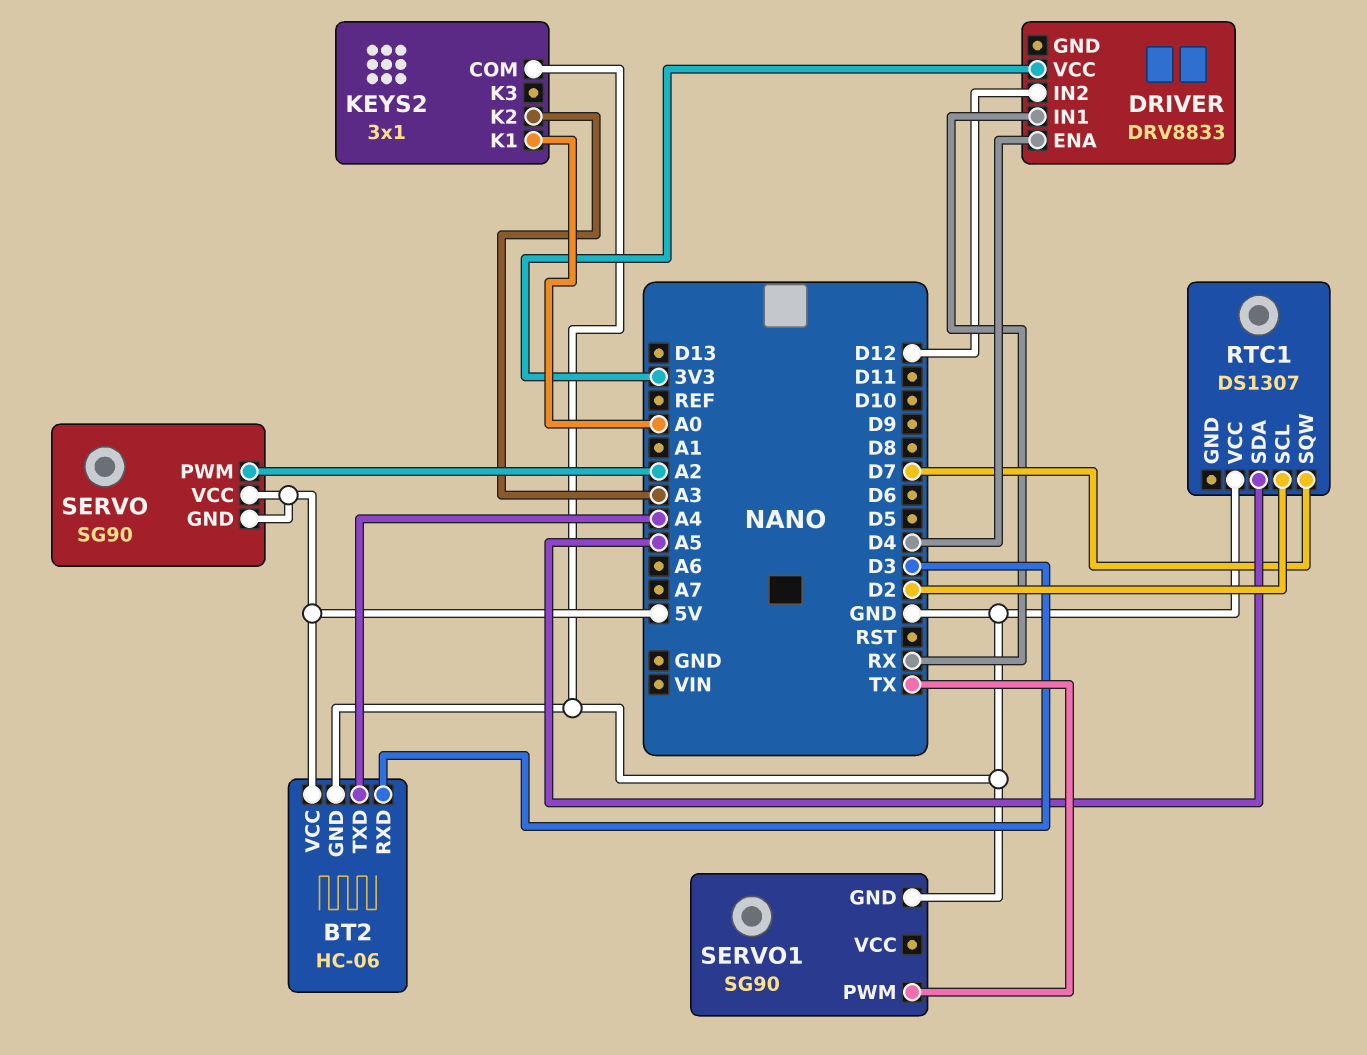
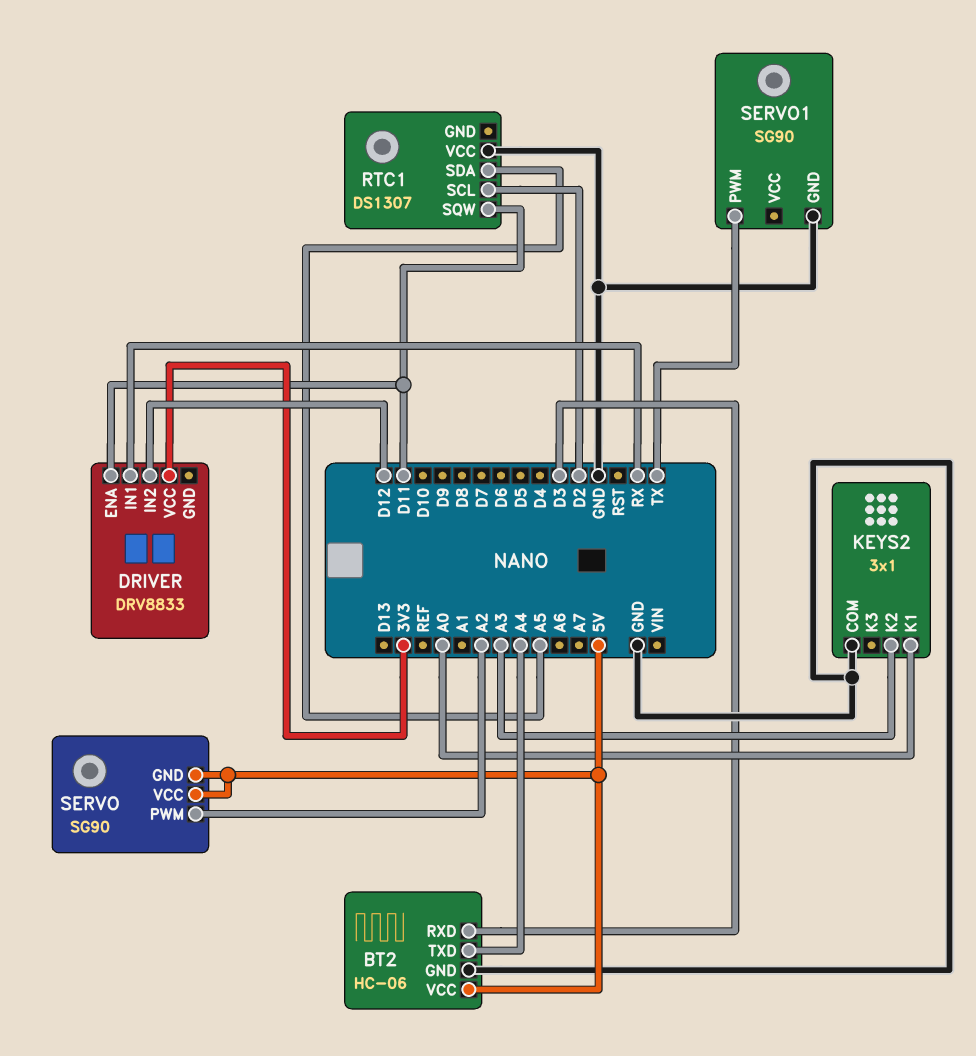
DRIVER pin ENA: D4 -> D11
RTC1 pin SQW: D7 -> D11

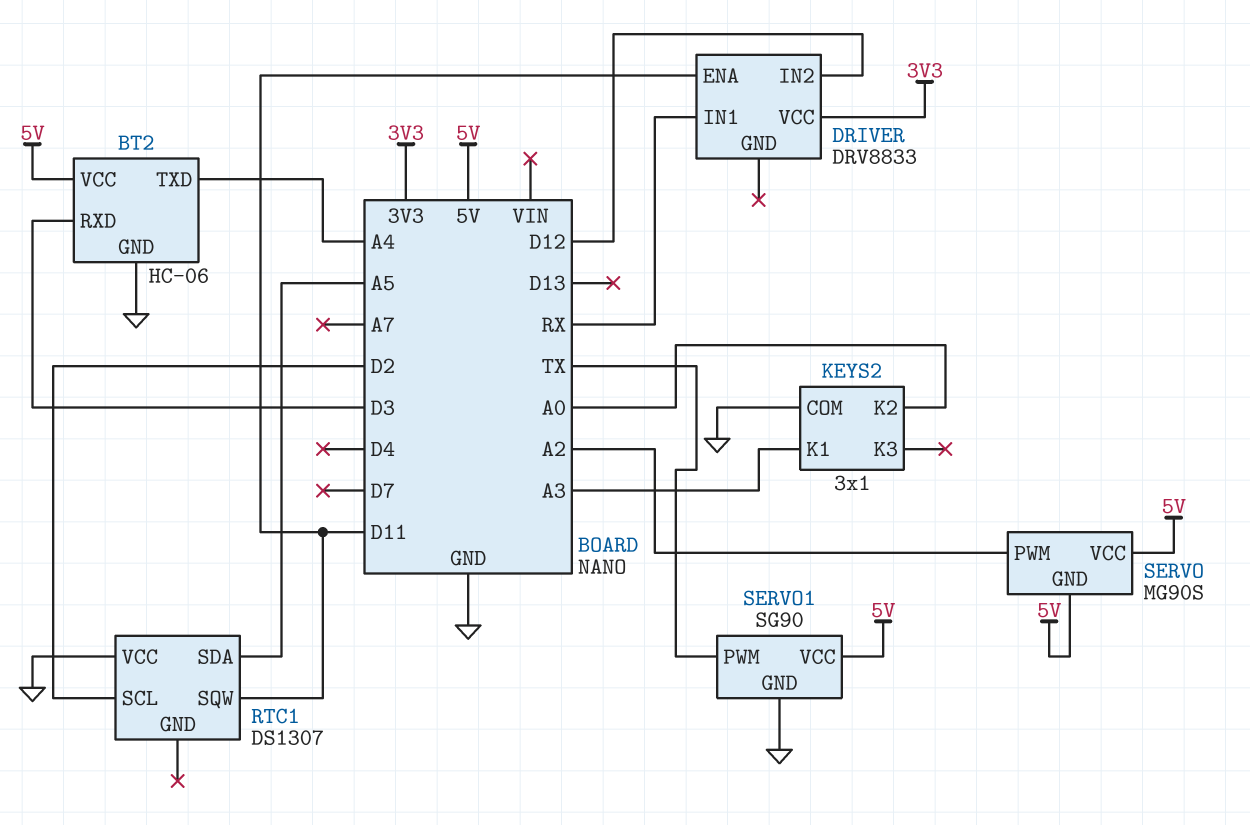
KEYS2 pin K1: A0 -> A3
KEYS2 pin K2: A3 -> A0
SERVO: SG90 -> MG90S
SERVO1 pin VCC: none -> 5V

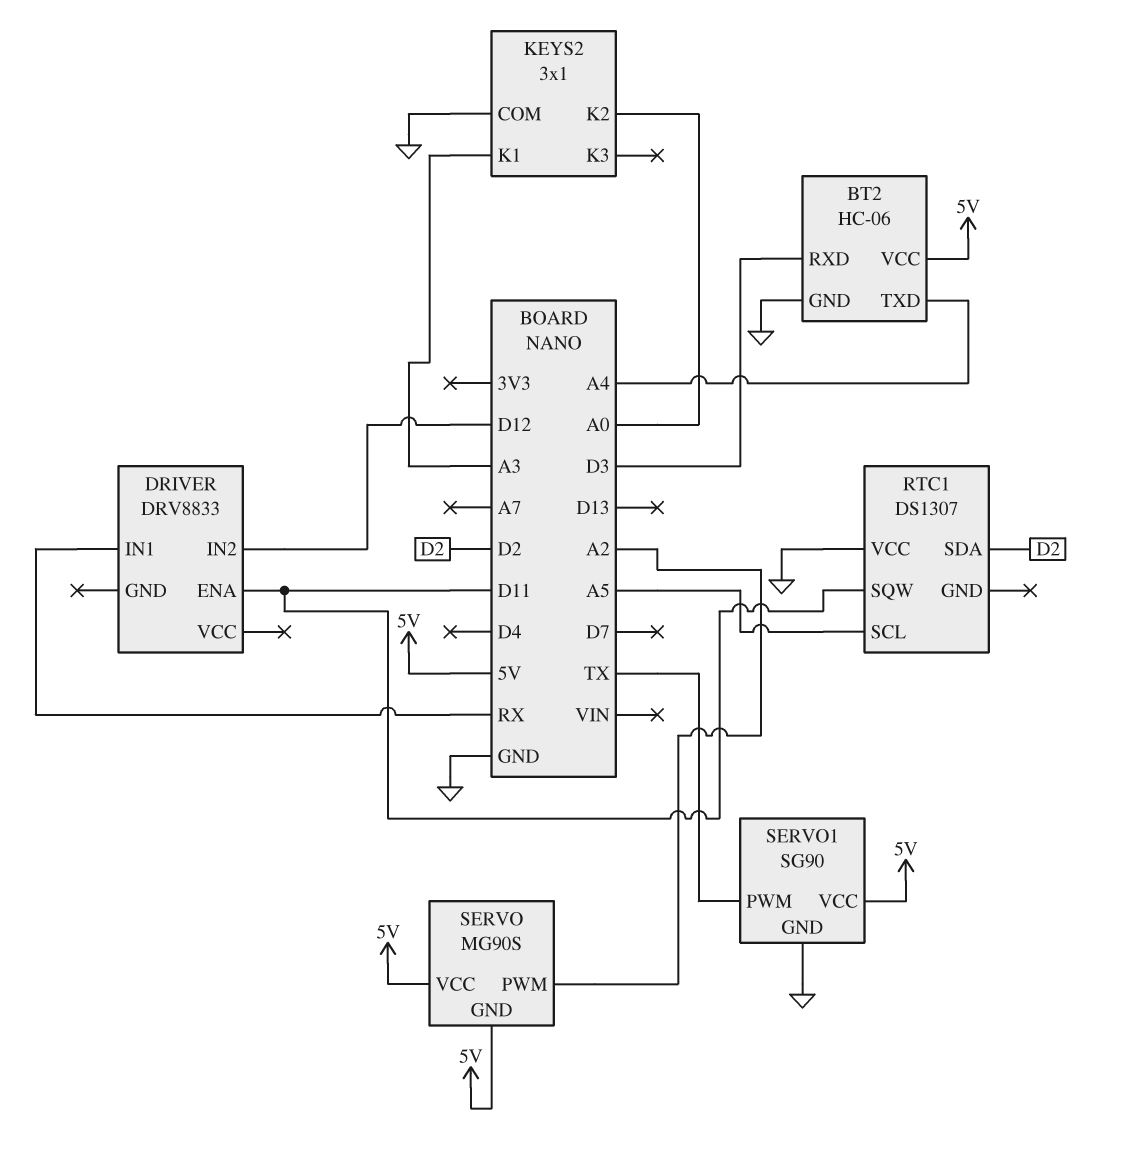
DRIVER pin VCC: 3V3 -> none
RTC1 pin SCL: D2 -> A5
RTC1 pin SDA: A5 -> D2

